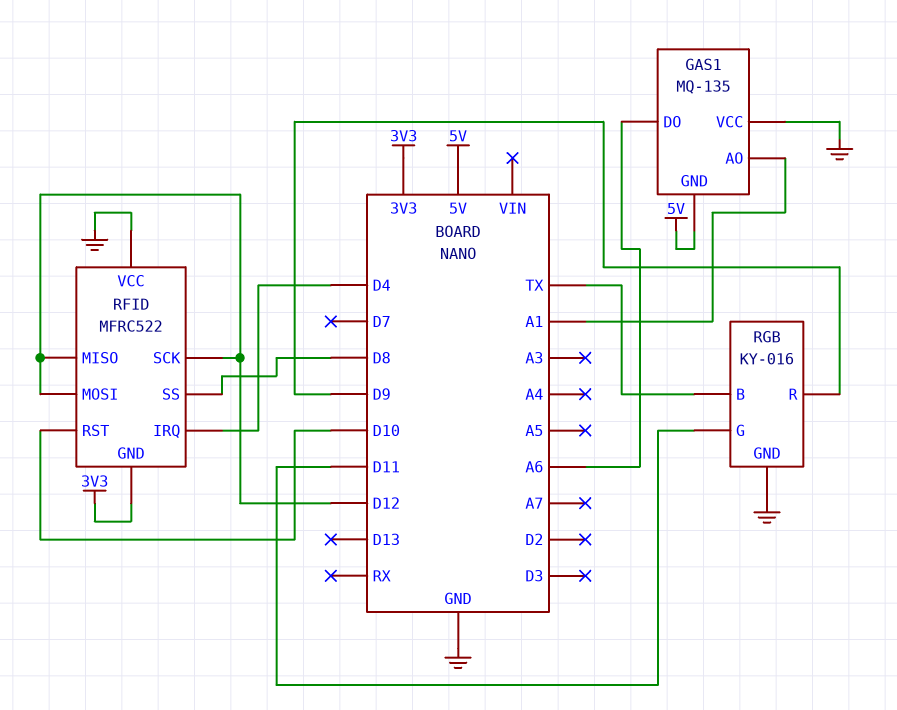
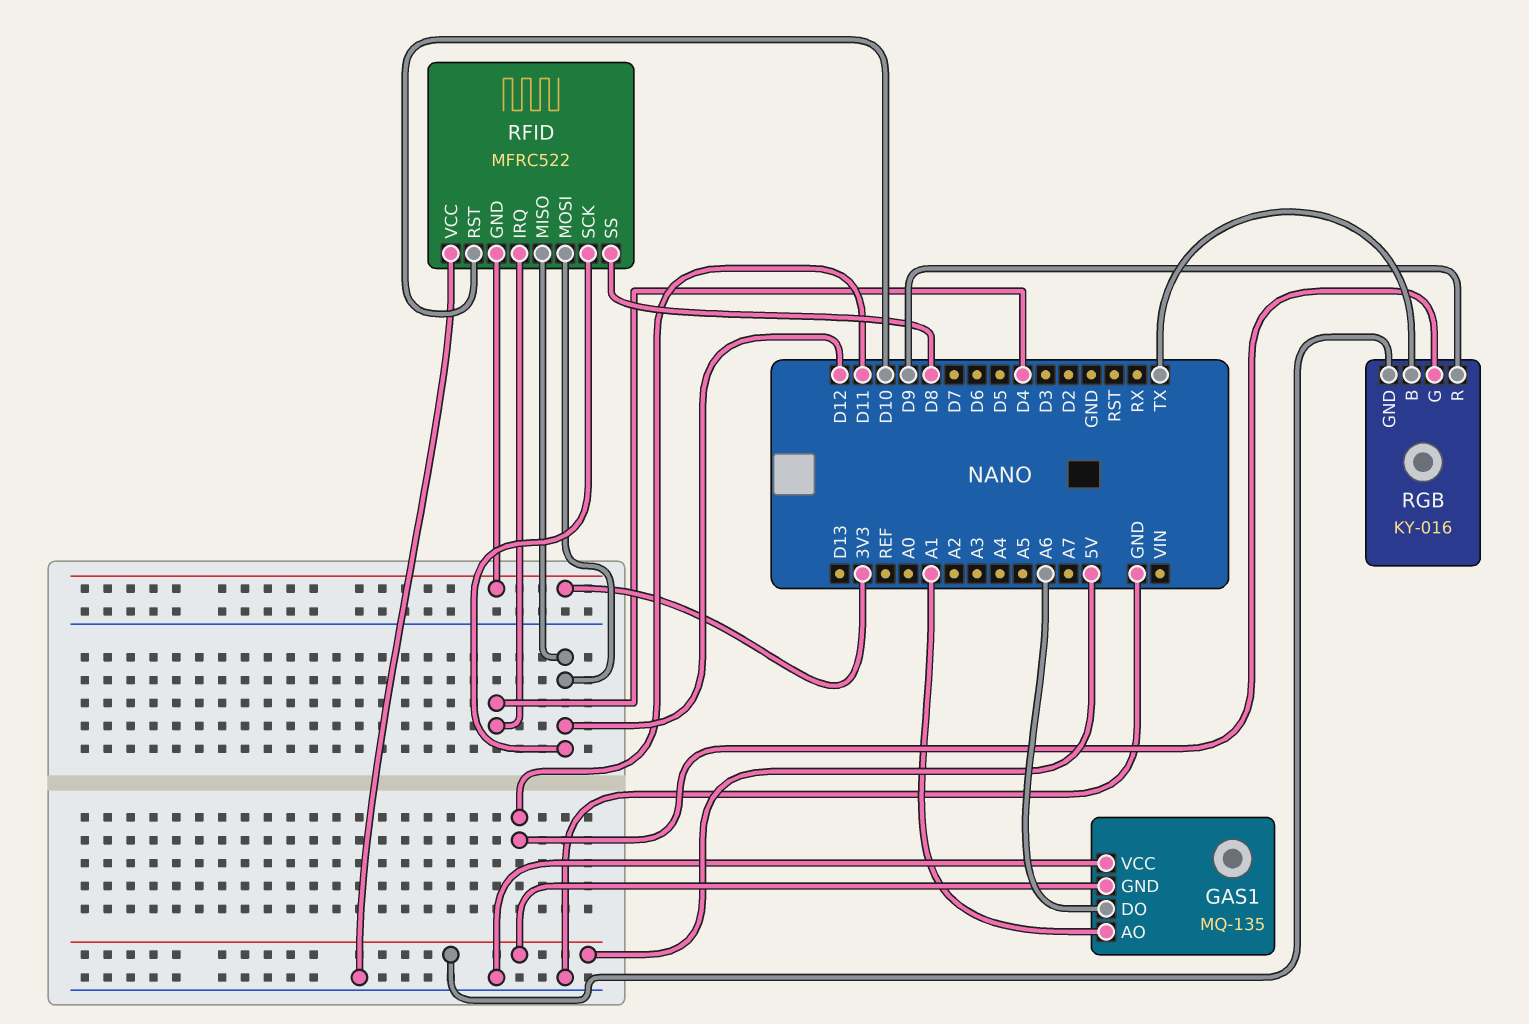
RGB pin GND: GND -> 5V

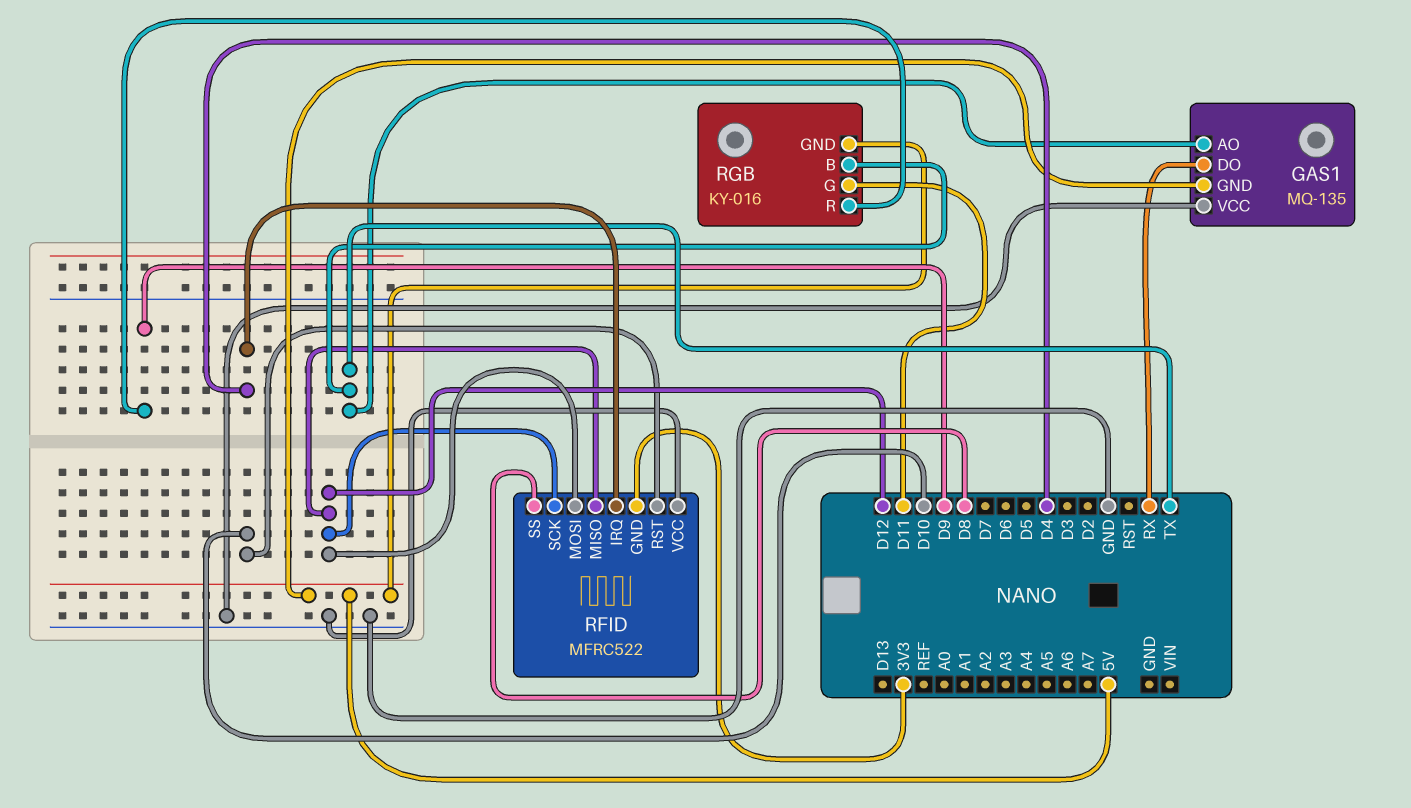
GAS1 pin AO: A1 -> TX
GAS1 pin DO: A6 -> RX

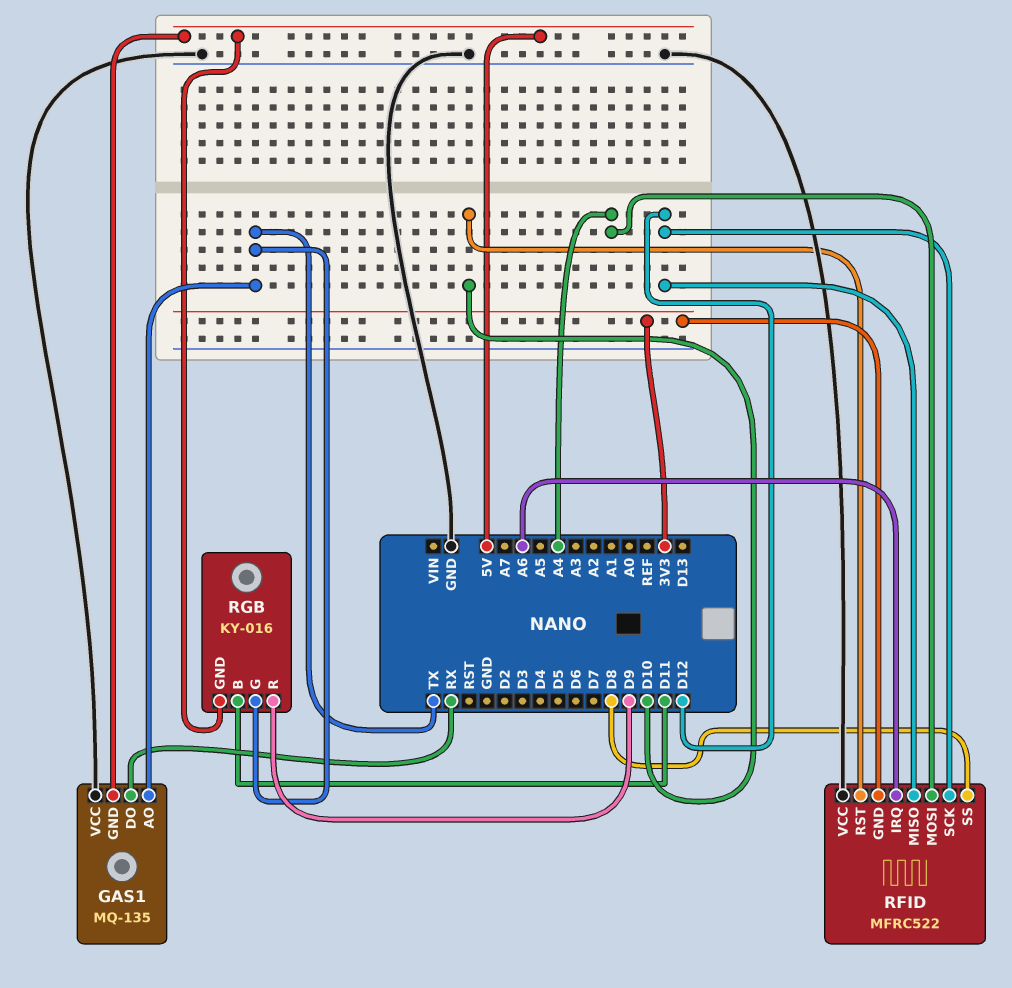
RFID pin IRQ: D4 -> A6
RFID pin MOSI: D12 -> A4
RGB pin B: TX -> D11
RGB pin G: D11 -> TX

